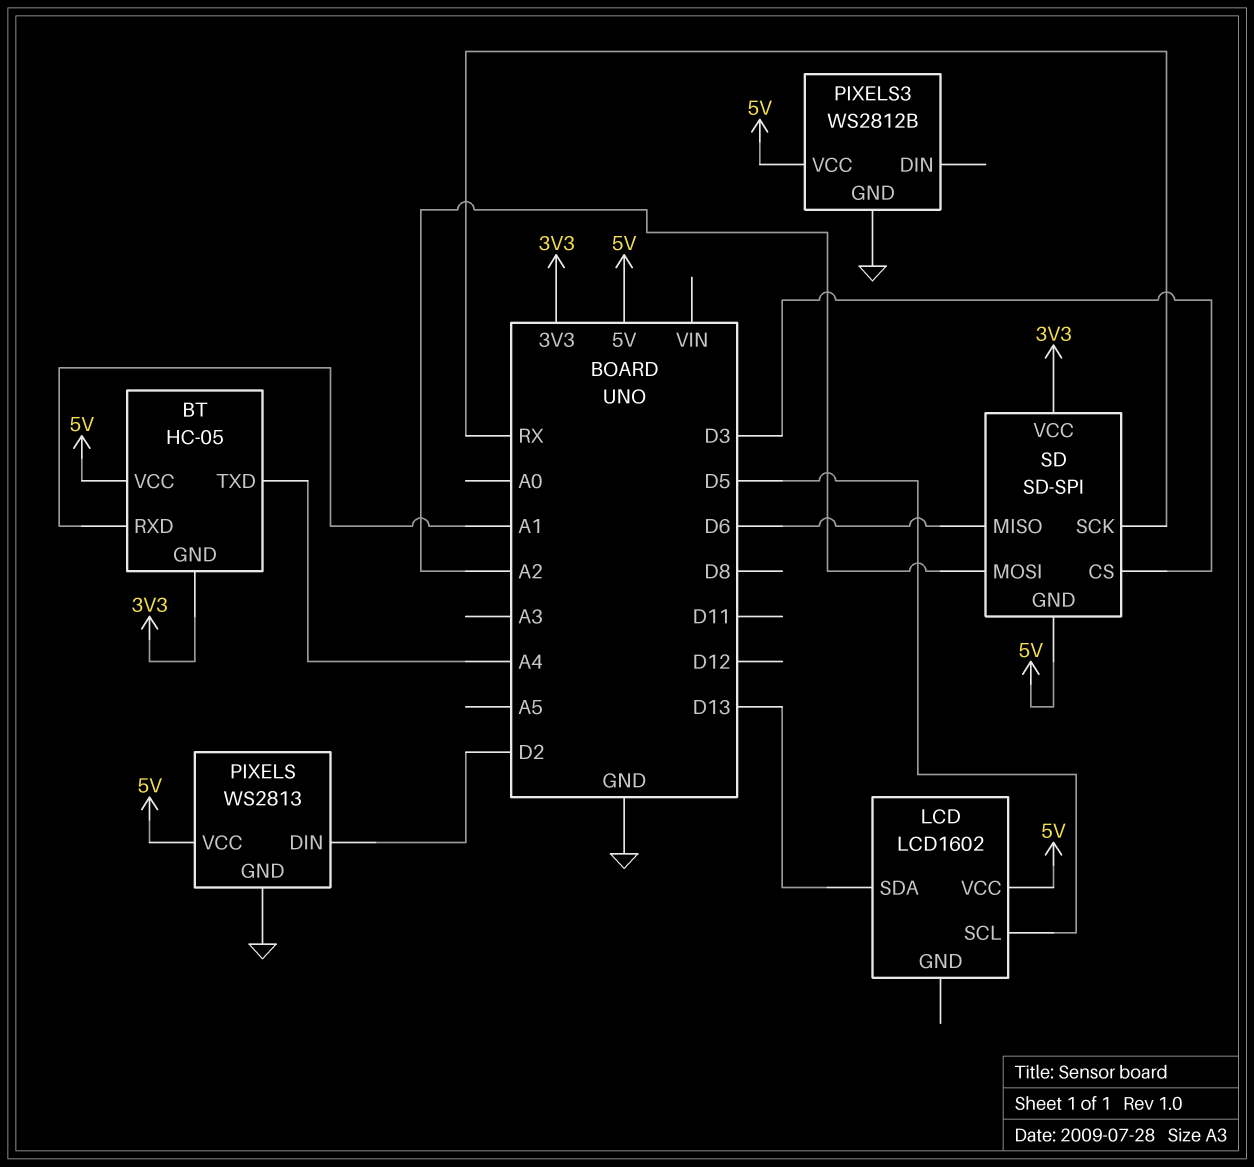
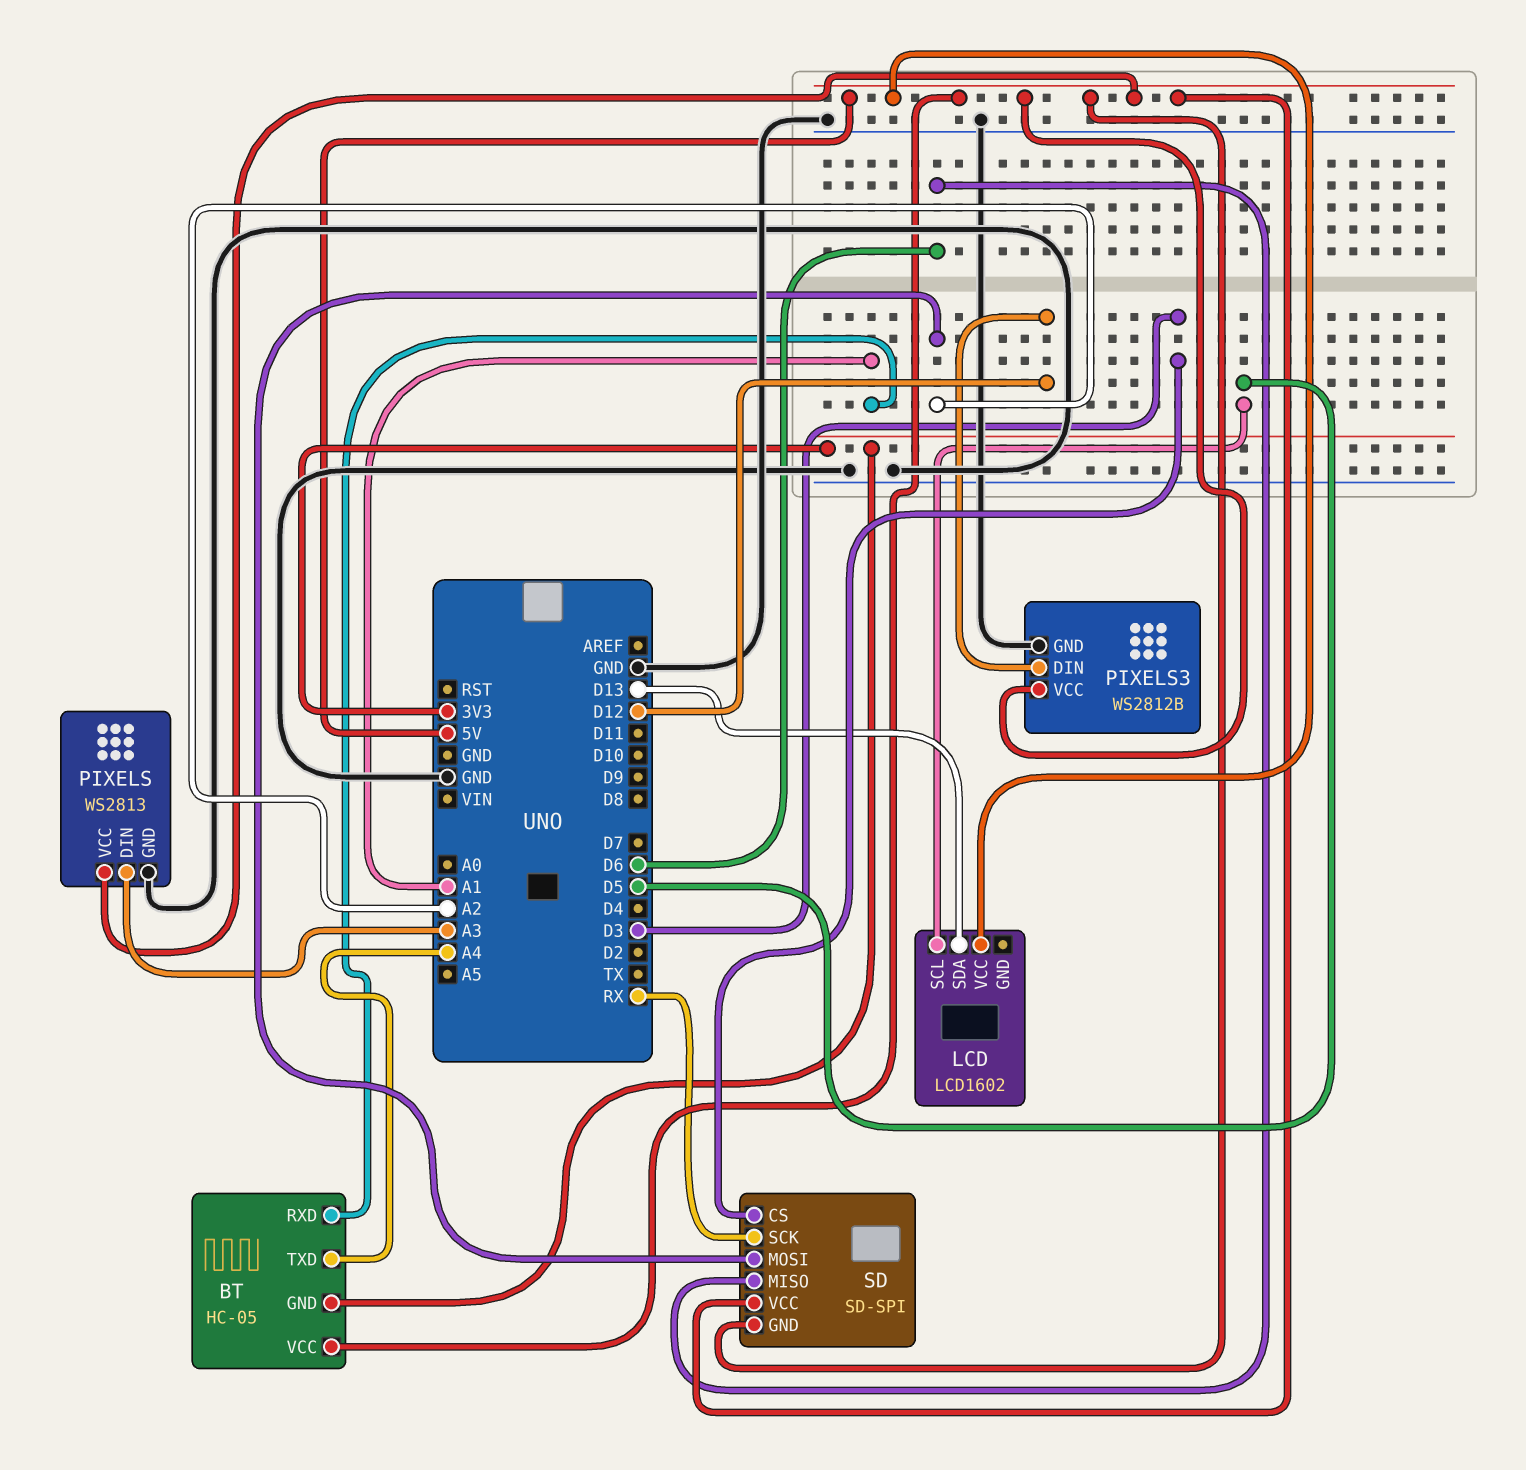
PIXELS pin DIN: D2 -> A3
PIXELS3 pin DIN: none -> D12
SD pin VCC: 3V3 -> 5V

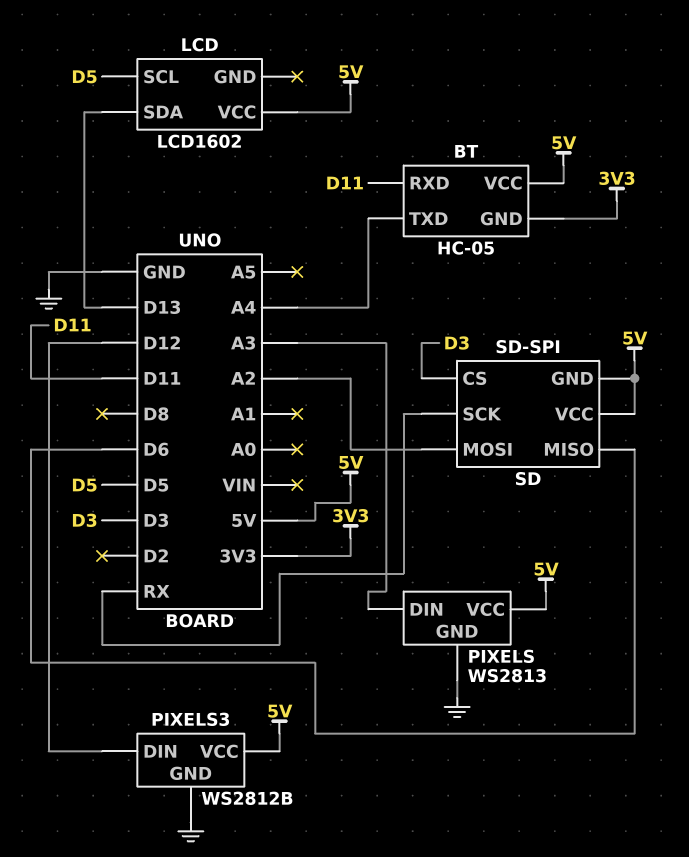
BT pin RXD: A1 -> D11

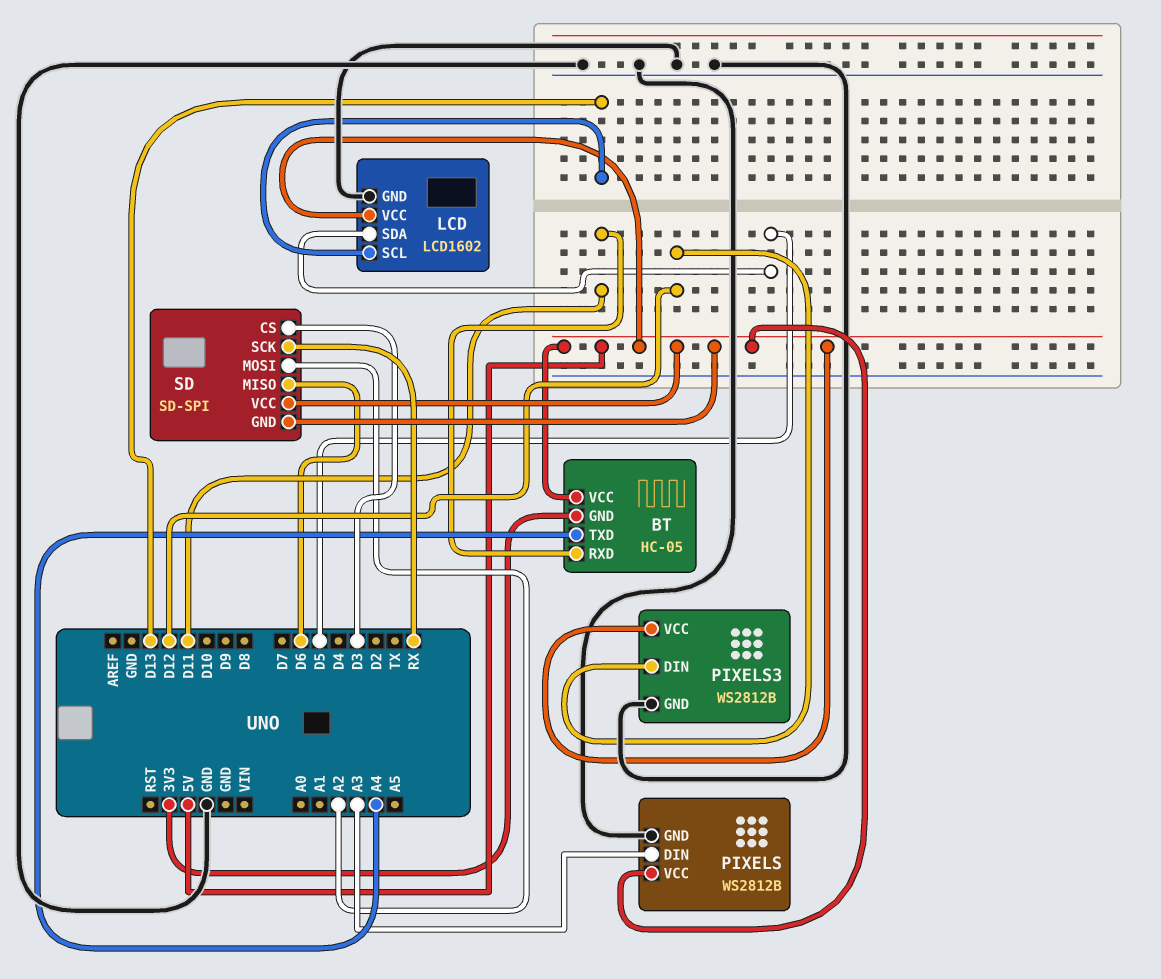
LCD pin GND: none -> GND
LCD pin SCL: D5 -> D13
LCD pin SDA: D13 -> D5
PIXELS: WS2813 -> WS2812B

